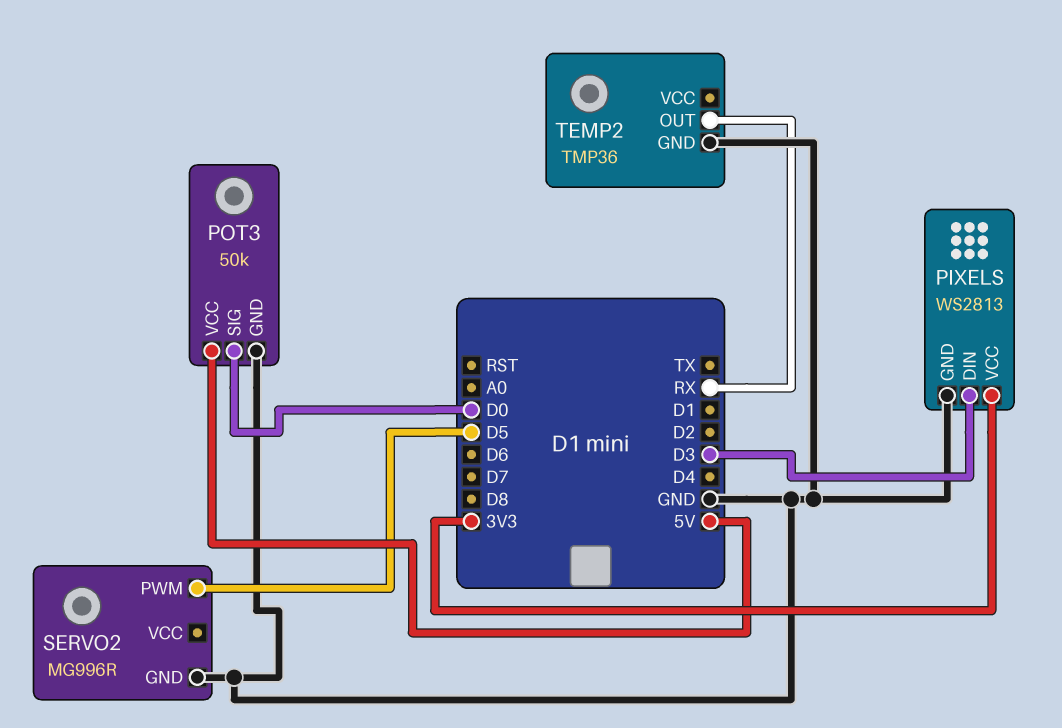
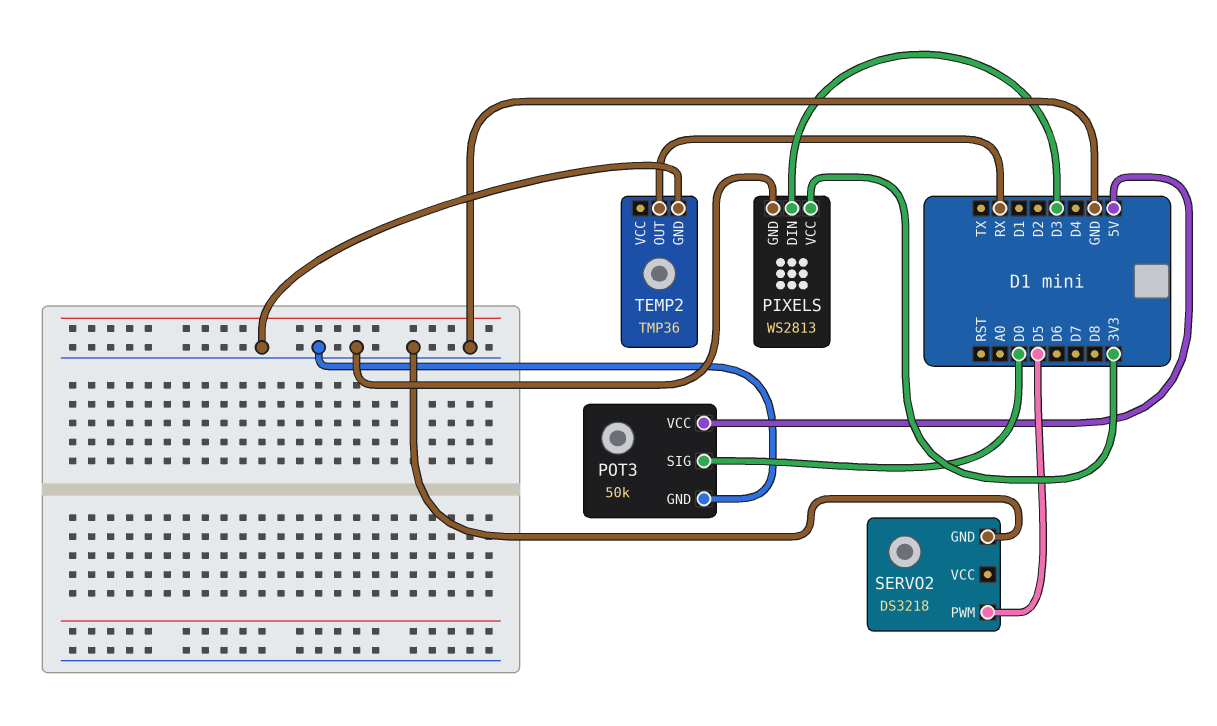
SERVO2: MG996R -> DS3218

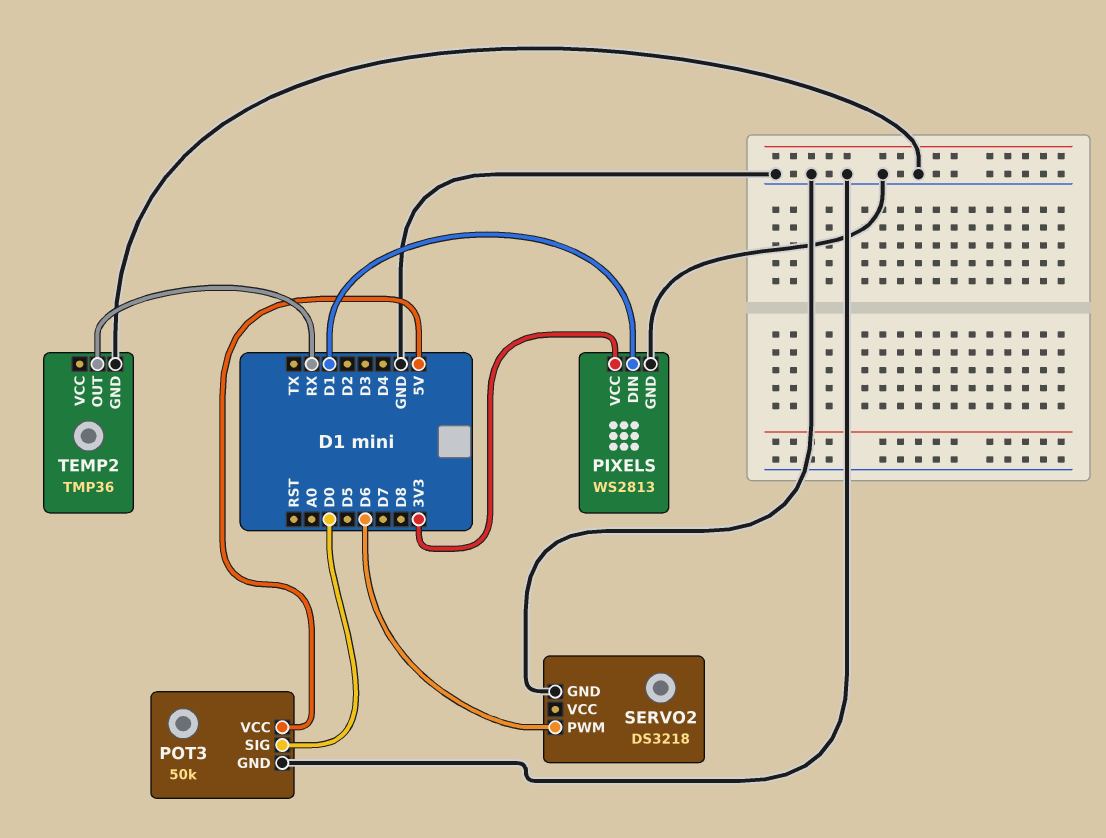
PIXELS pin DIN: D3 -> D1
SERVO2 pin PWM: D5 -> D6

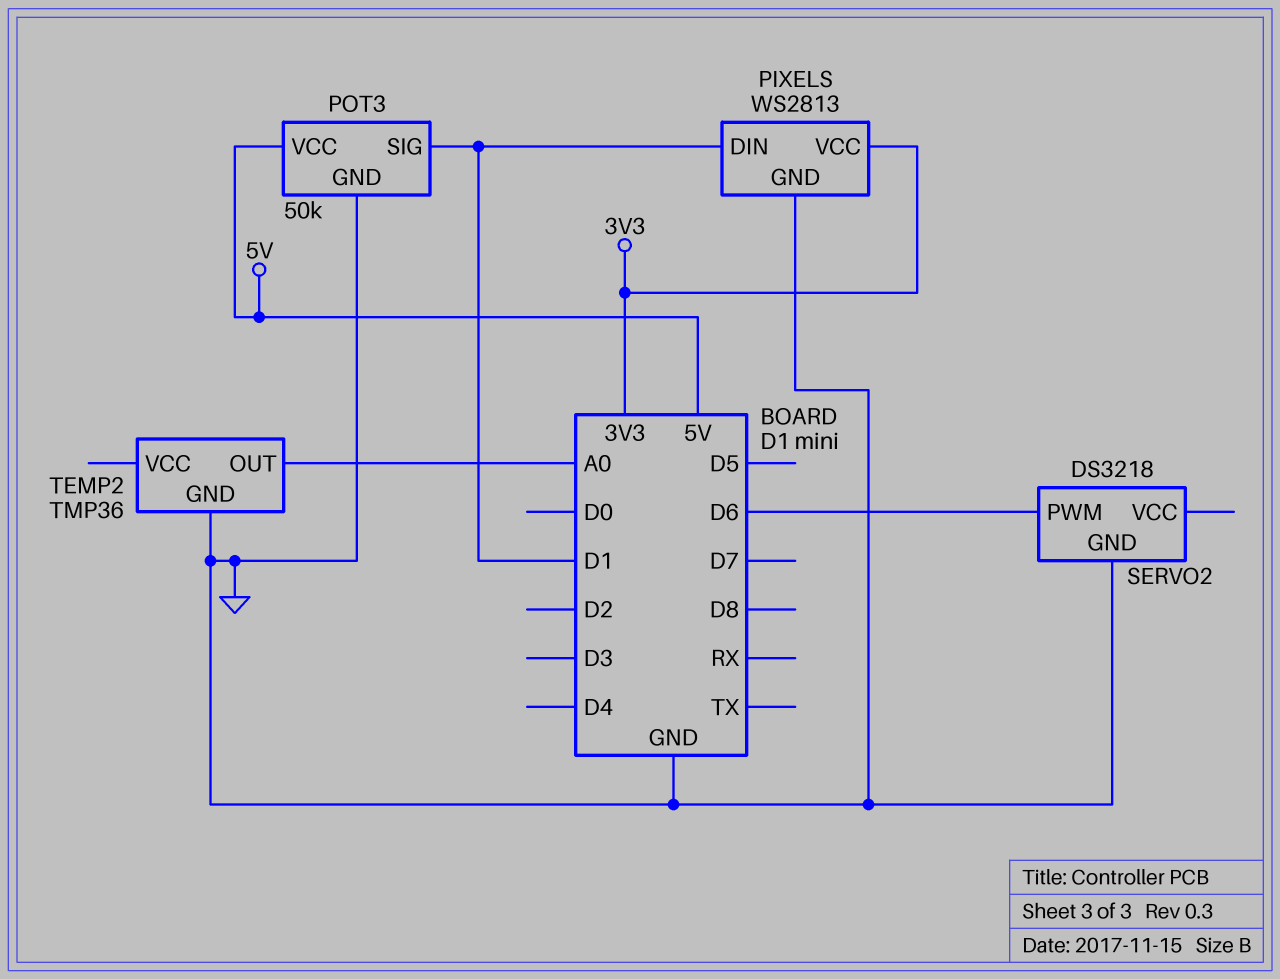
POT3 pin SIG: D0 -> D1
TEMP2 pin OUT: RX -> A0

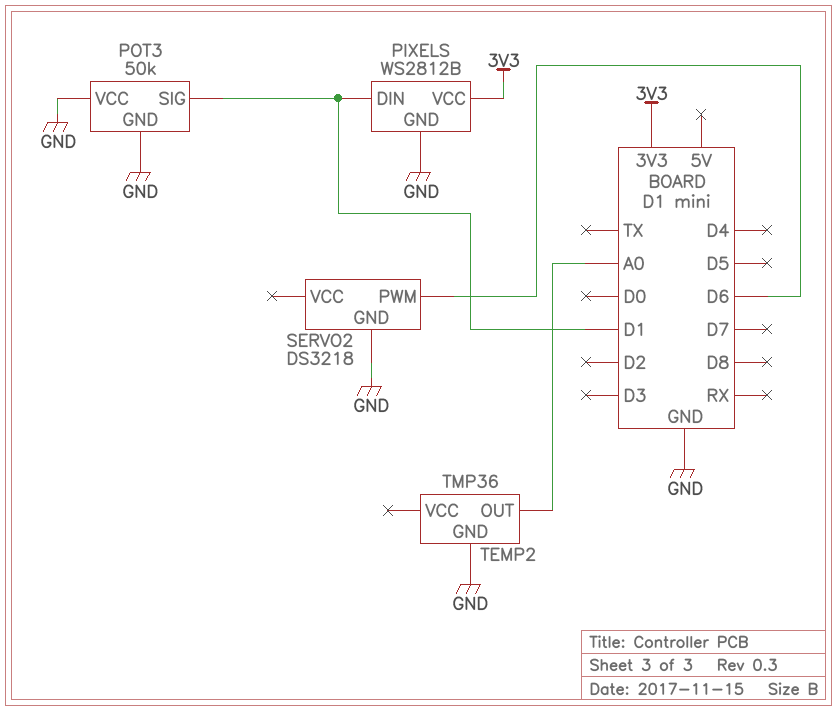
PIXELS: WS2813 -> WS2812B
POT3 pin VCC: 5V -> GND

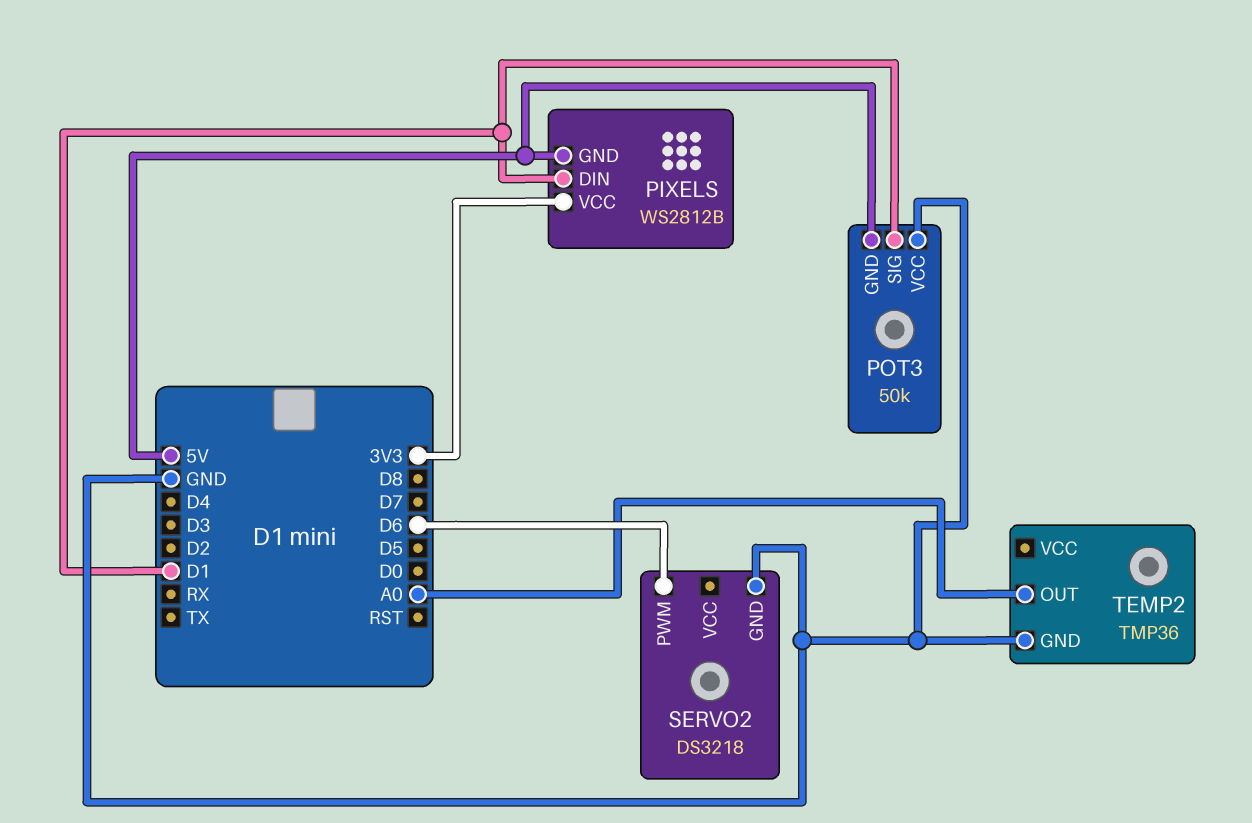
PIXELS pin GND: GND -> 5V
POT3 pin GND: GND -> 5V

